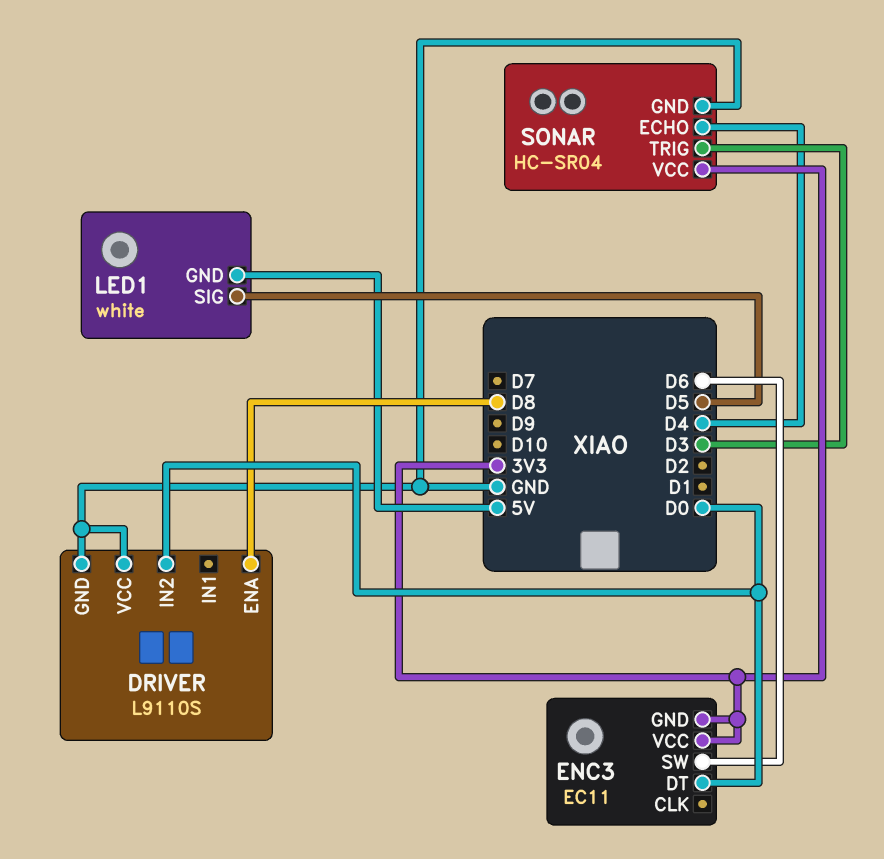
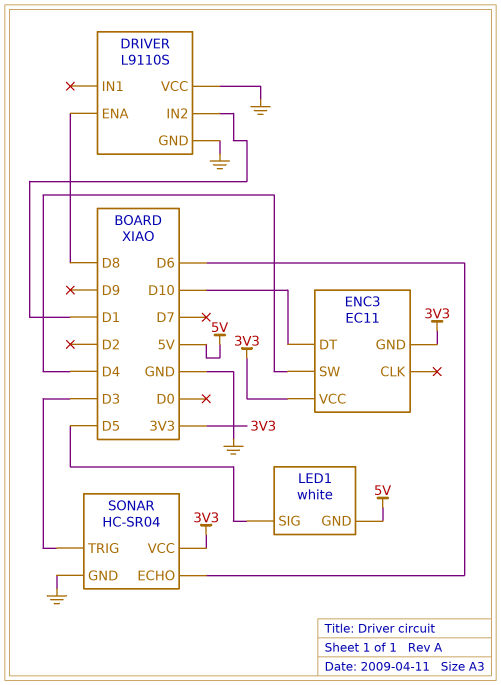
DRIVER pin IN2: D0 -> D1
ENC3 pin DT: D0 -> D10
ENC3 pin SW: D6 -> D4
SONAR pin ECHO: D4 -> D6

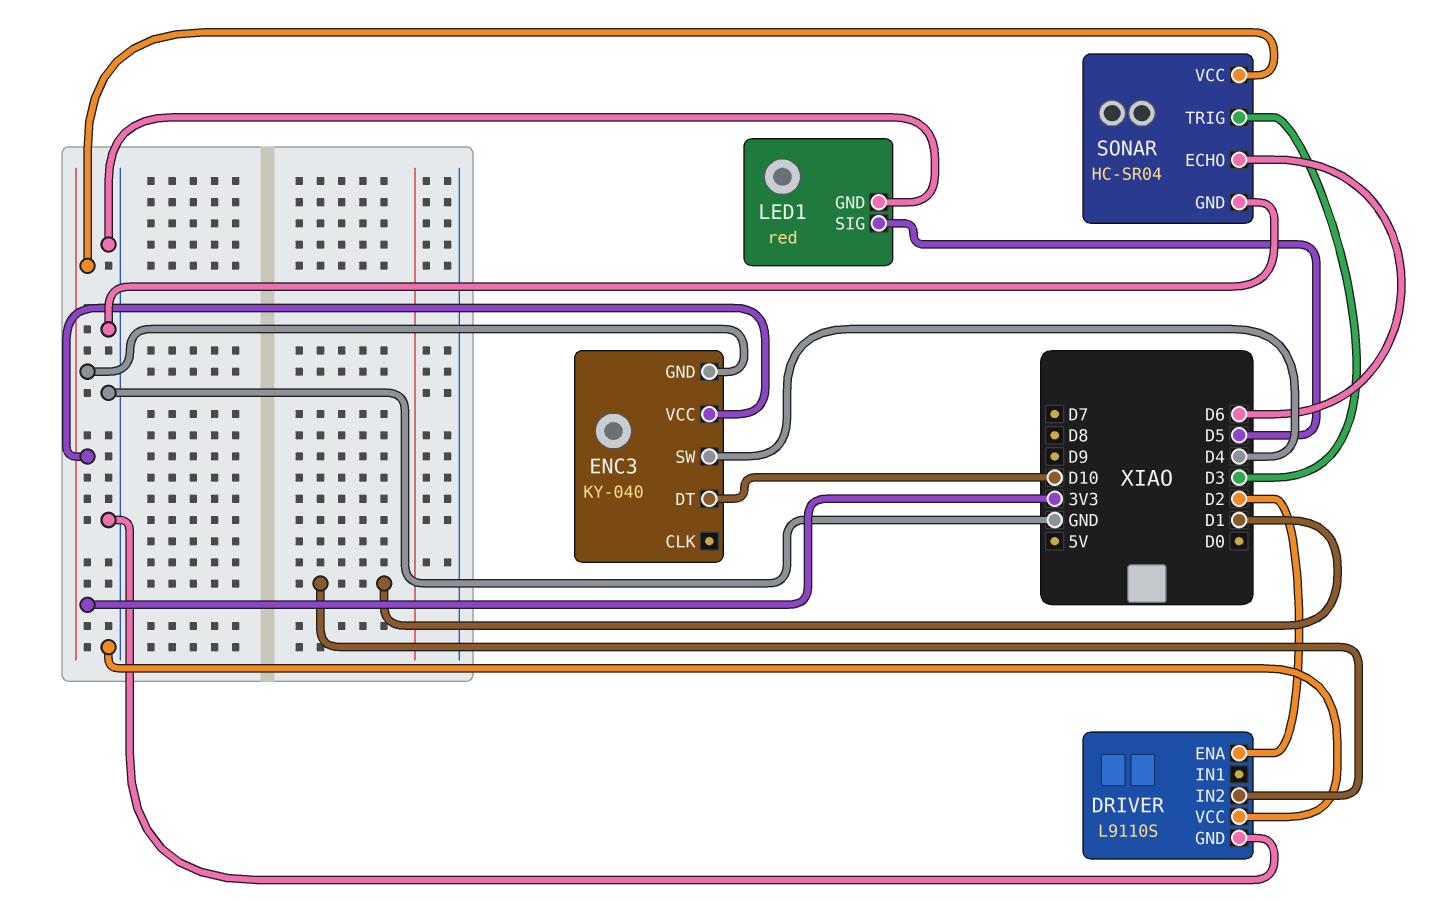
DRIVER pin ENA: D8 -> D2
ENC3: EC11 -> KY-040
LED1: white -> red
LED1 pin GND: 5V -> GND

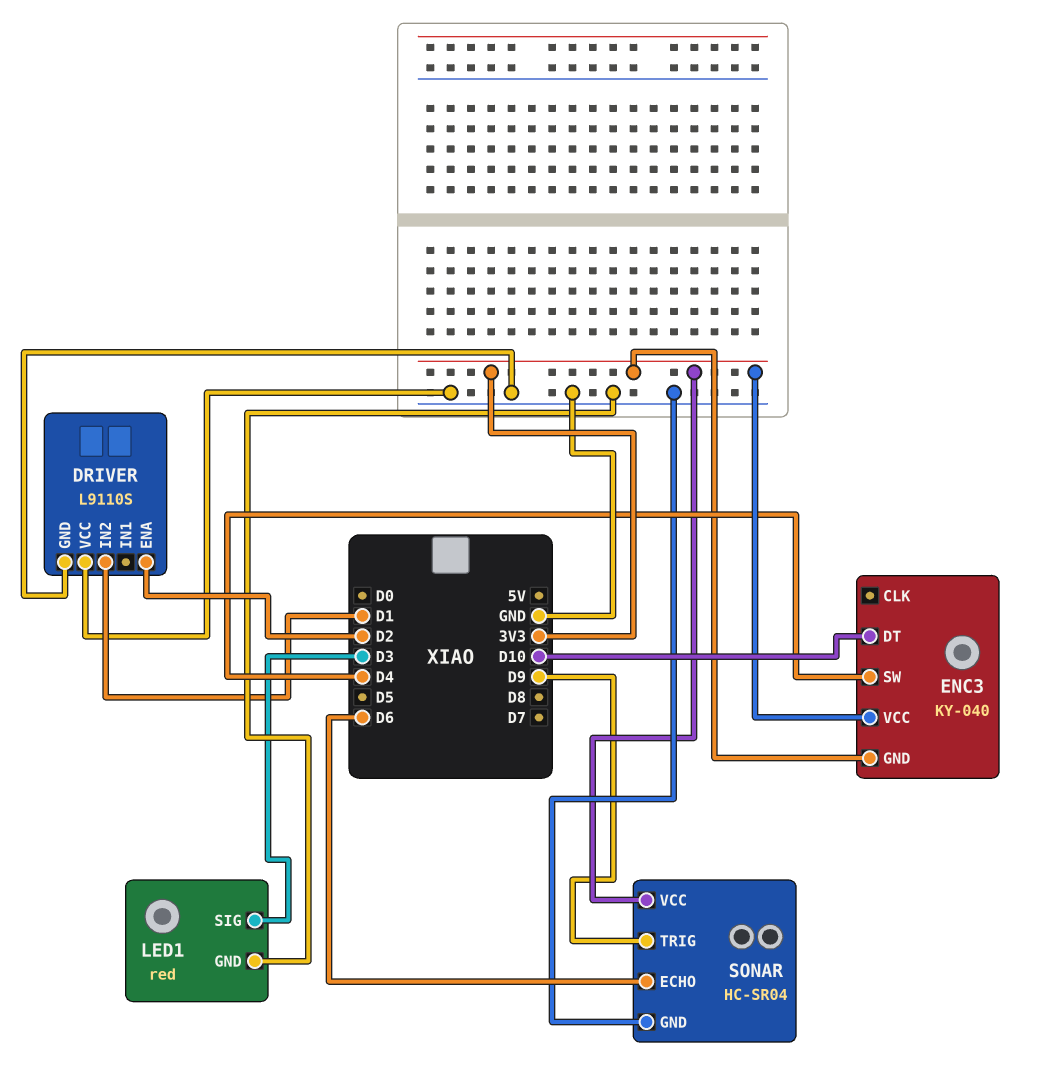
LED1 pin SIG: D5 -> D3
SONAR pin TRIG: D3 -> D9

